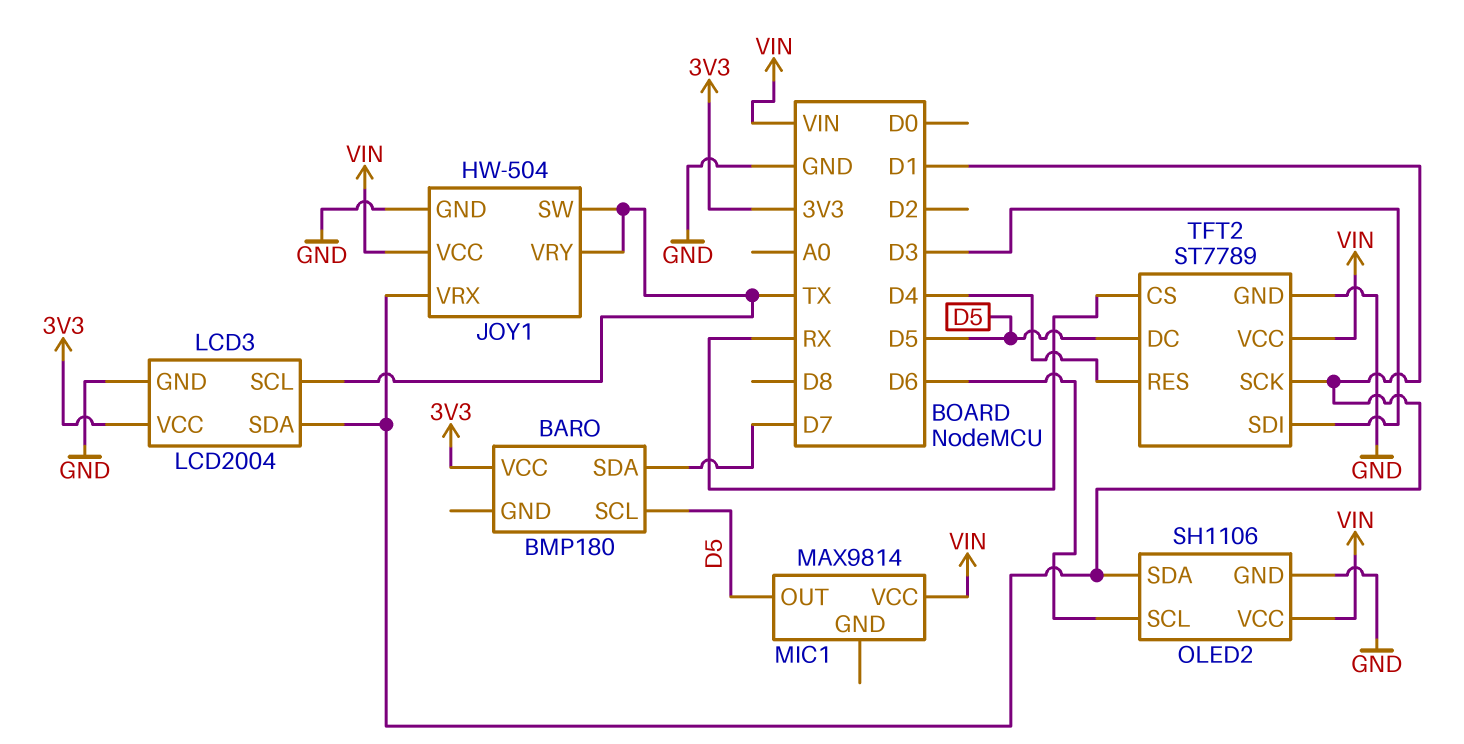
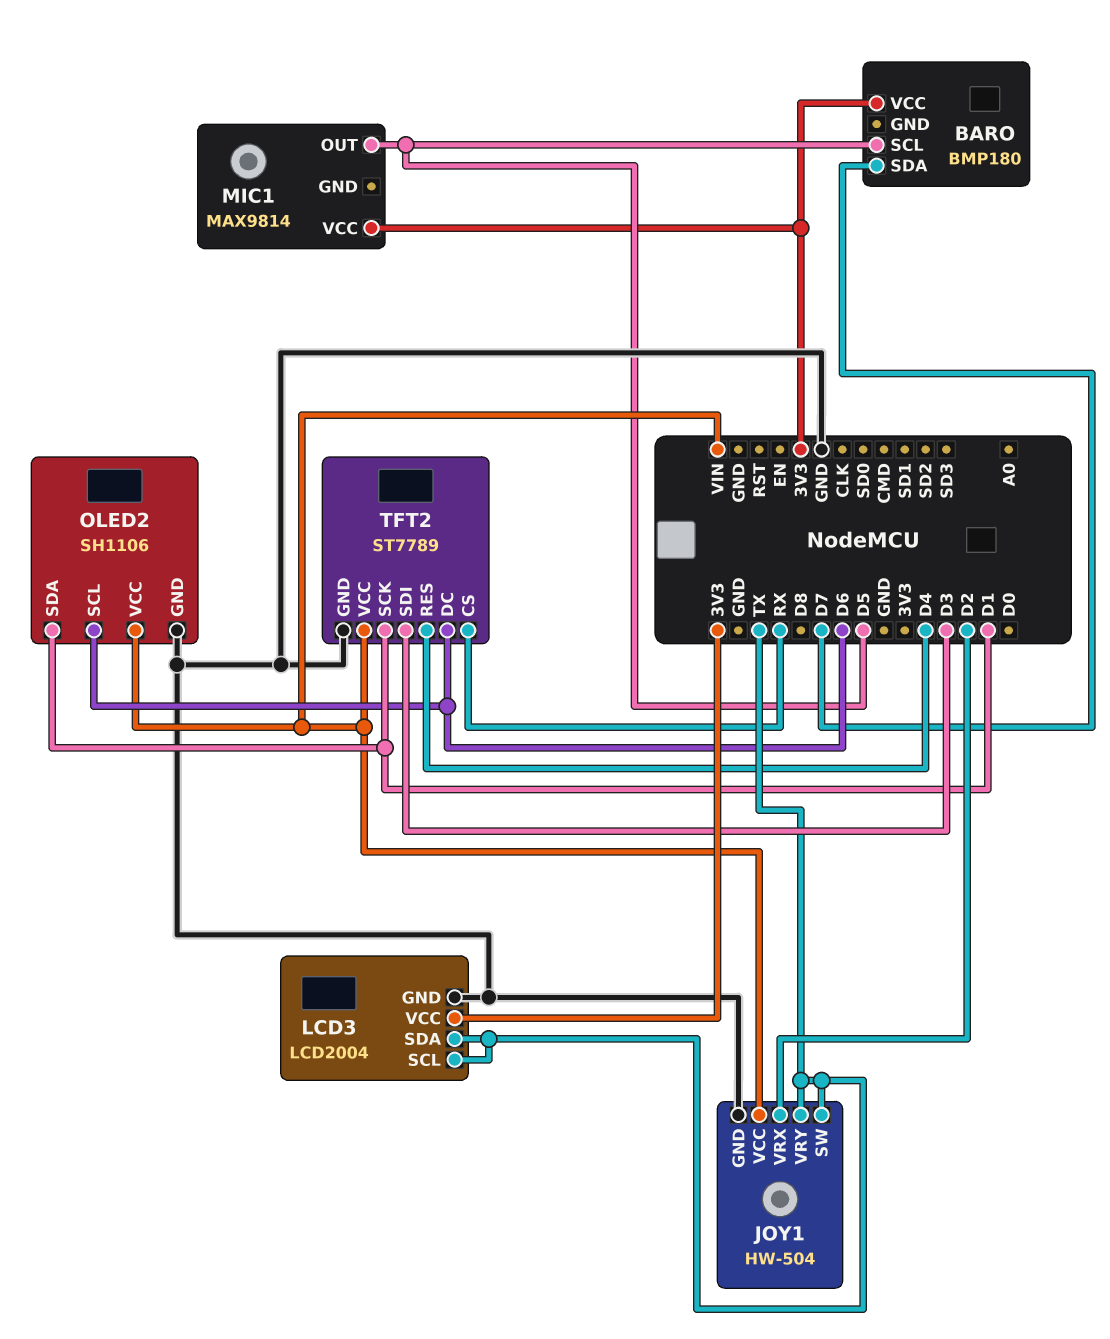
JOY1 pin VRX: D1 -> D2
LCD3 pin SDA: D1 -> TX
MIC1 pin VCC: VIN -> 3V3
TFT2 pin DC: D5 -> D6

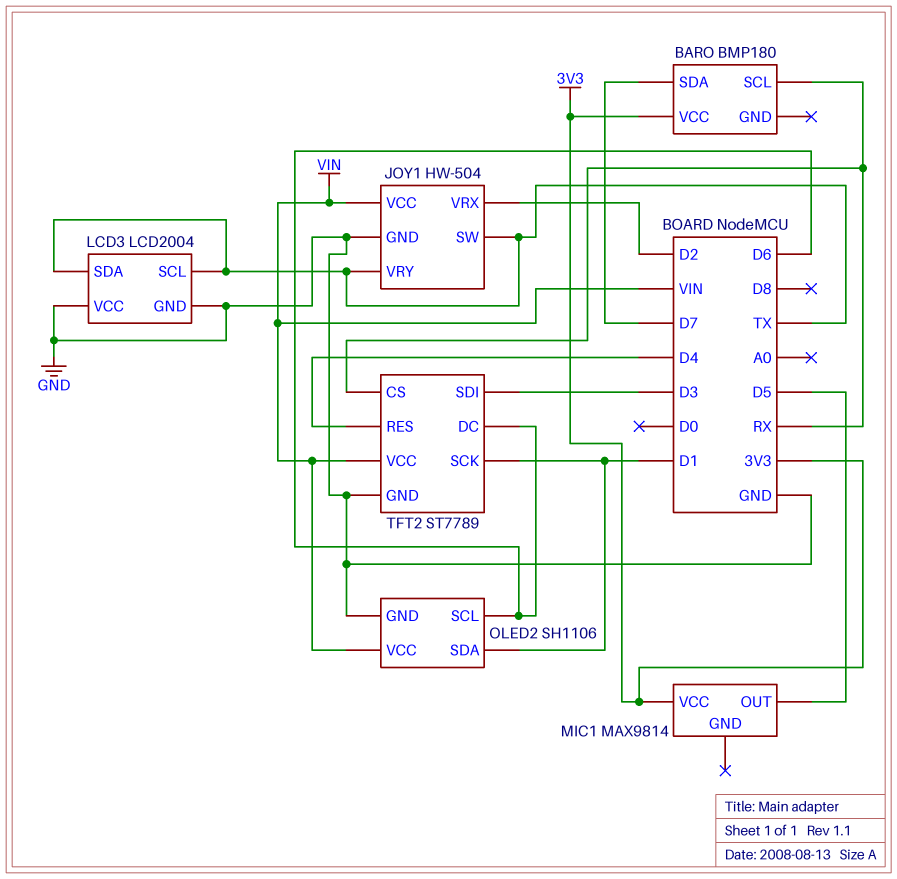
BARO pin SCL: D5 -> RX
LCD3 pin VCC: 3V3 -> GND

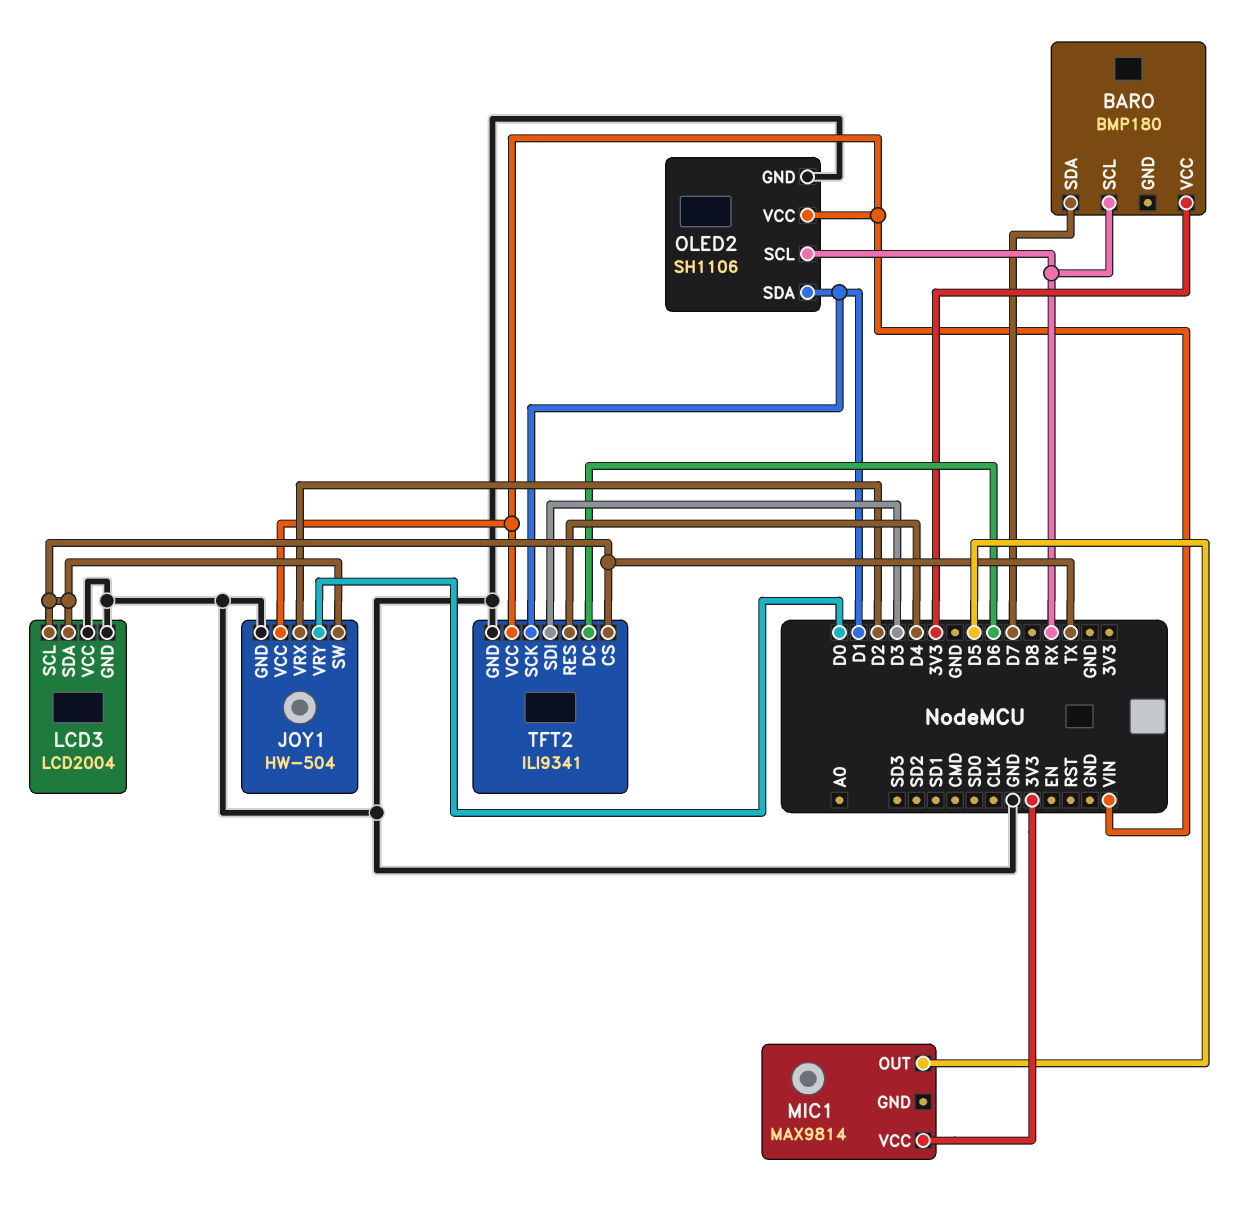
JOY1 pin VRY: TX -> D0
OLED2 pin SCL: D6 -> RX
TFT2: ST7789 -> ILI9341
TFT2 pin CS: RX -> TX

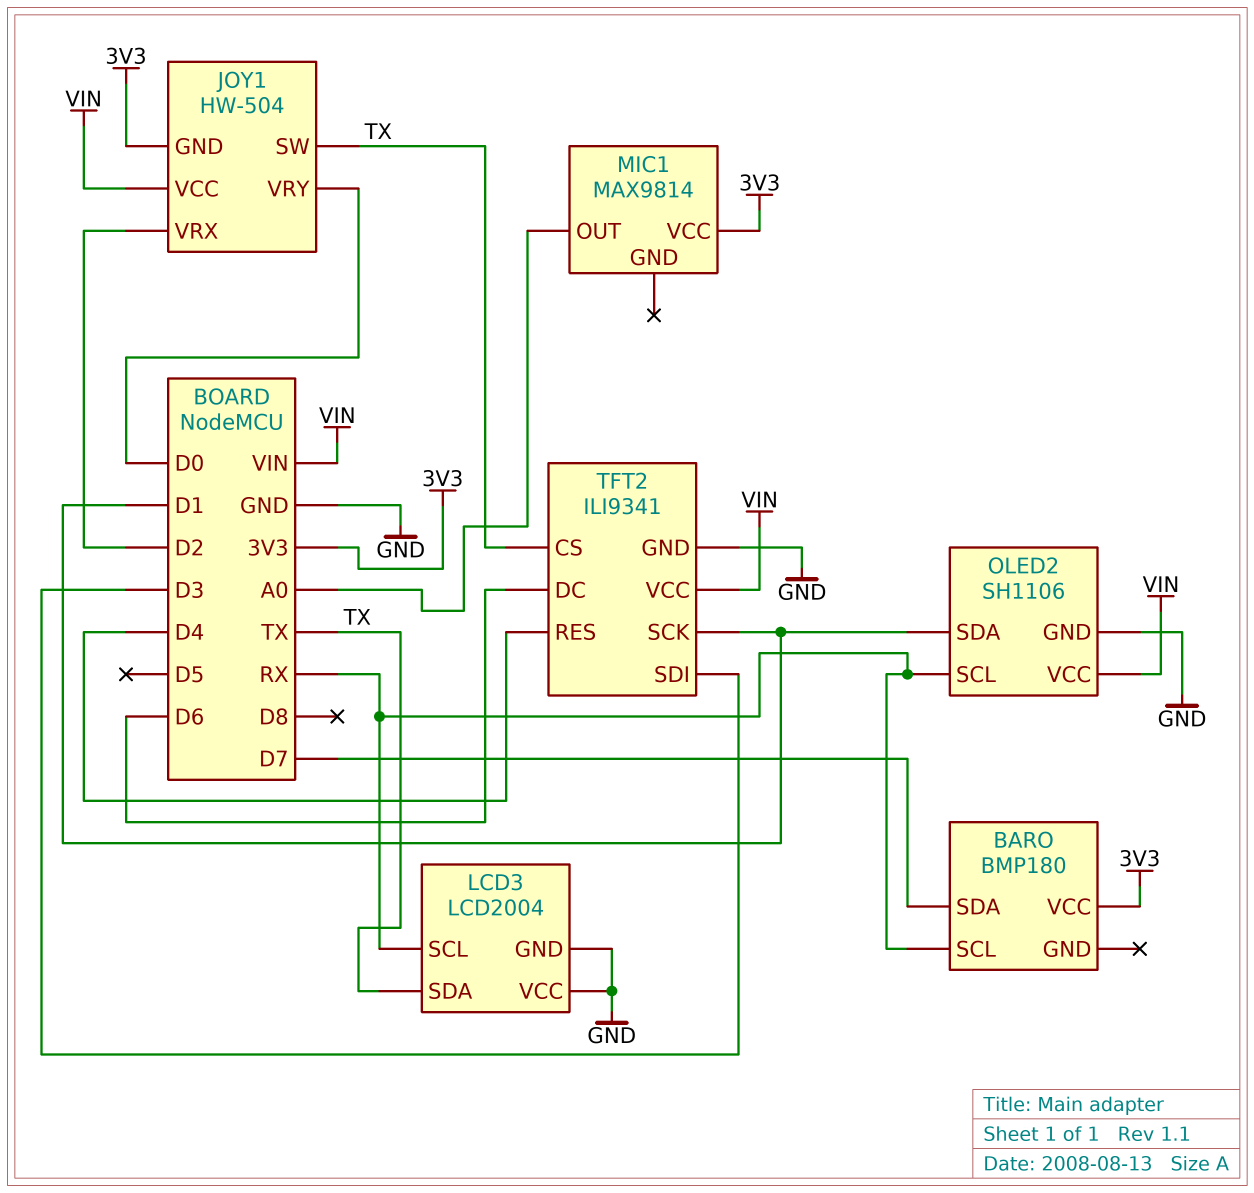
JOY1 pin GND: GND -> 3V3
LCD3 pin SCL: TX -> RX
MIC1 pin OUT: D5 -> A0

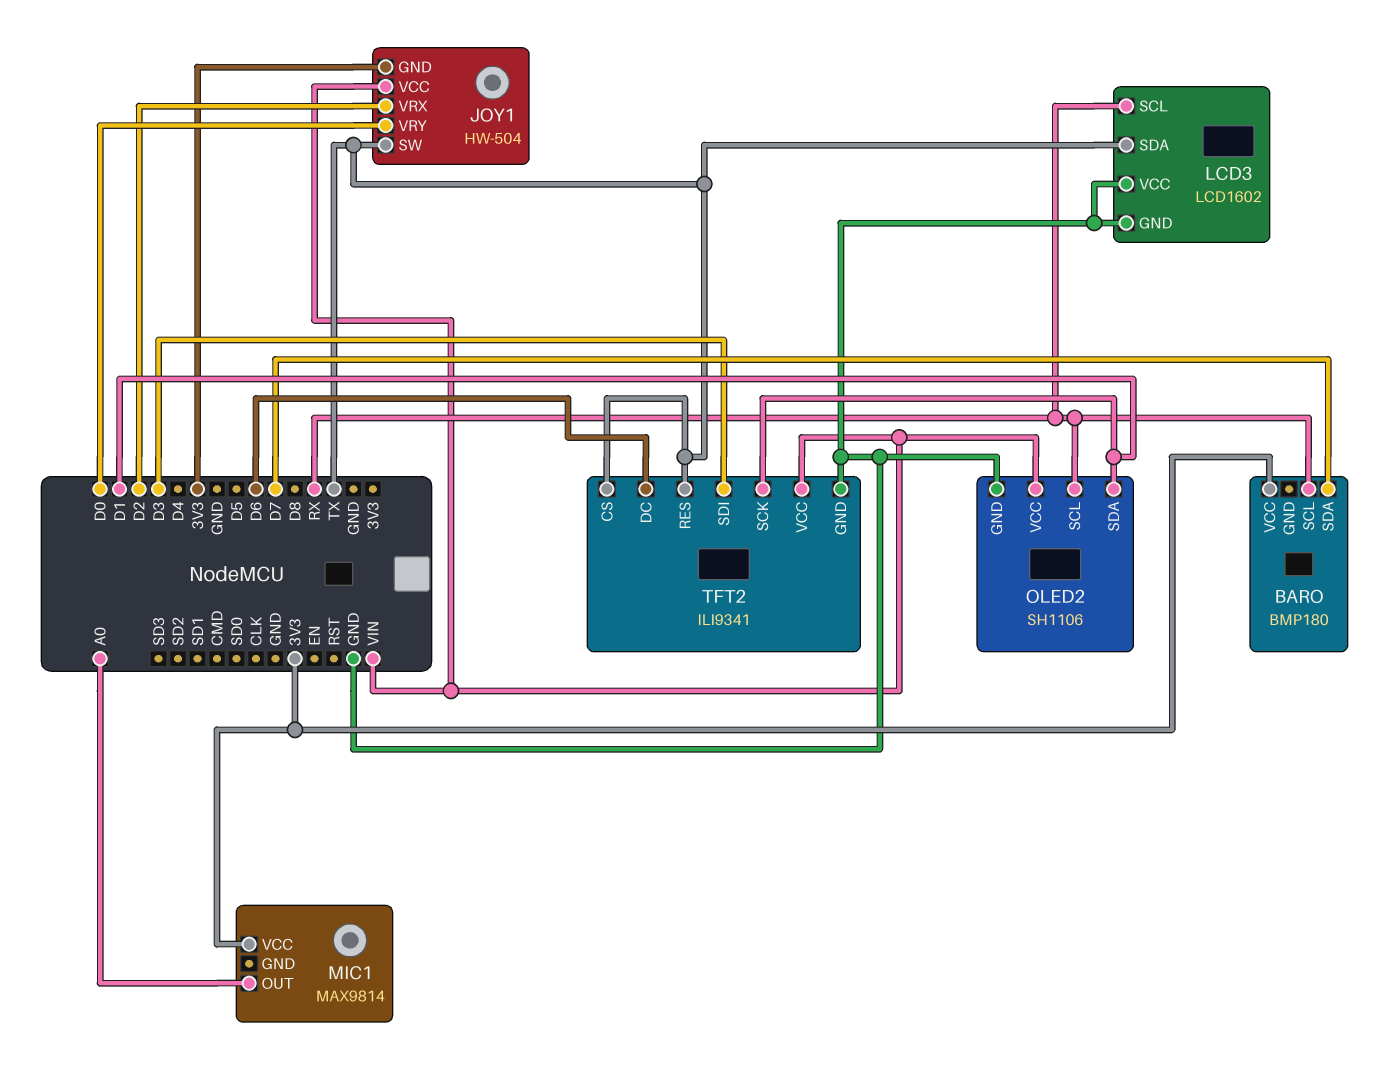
LCD3: LCD2004 -> LCD1602
TFT2 pin RES: D4 -> TX

